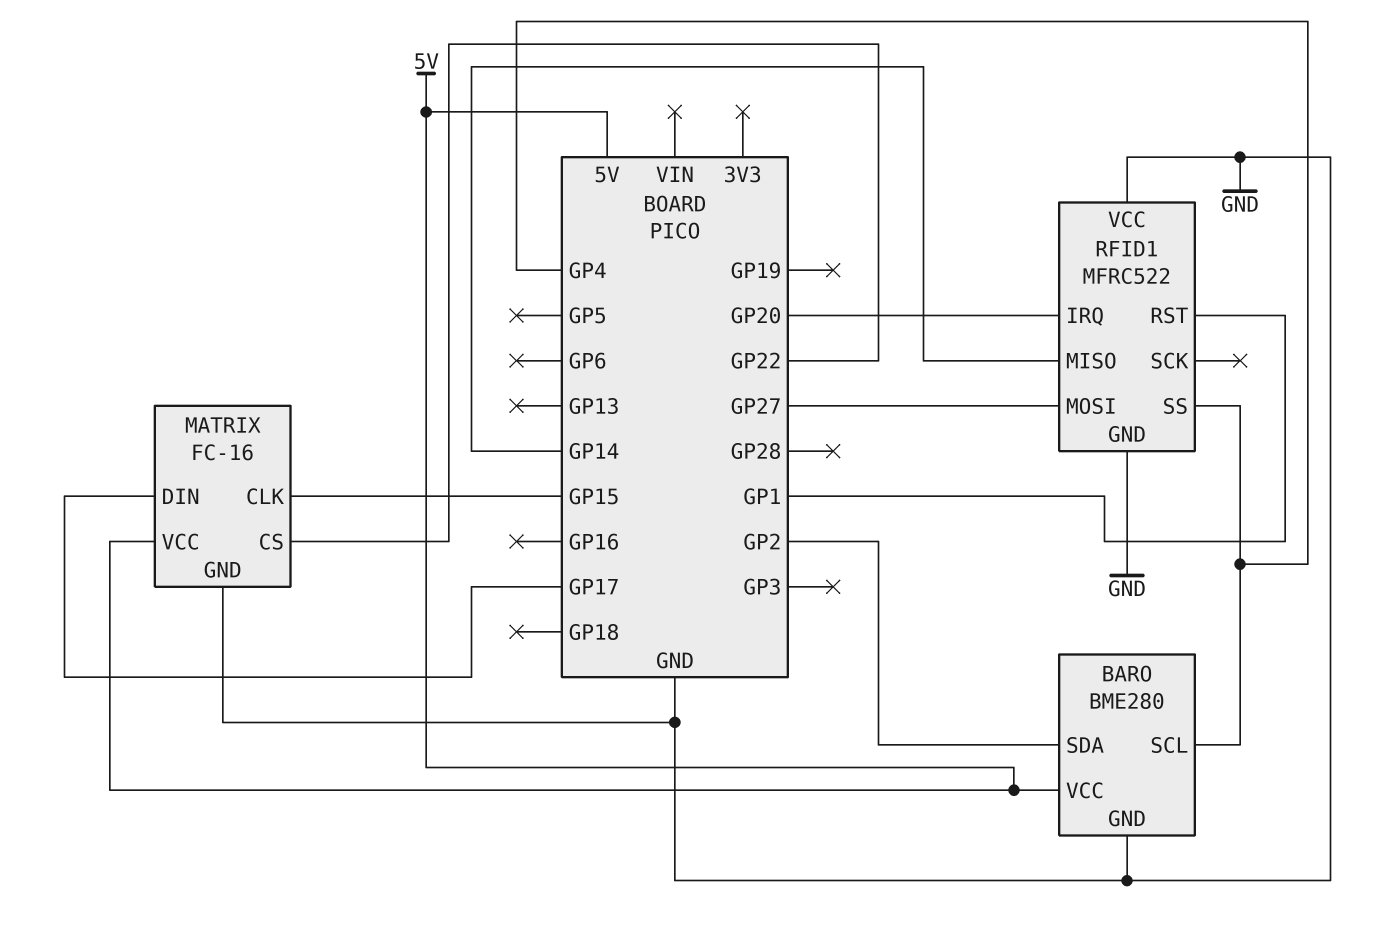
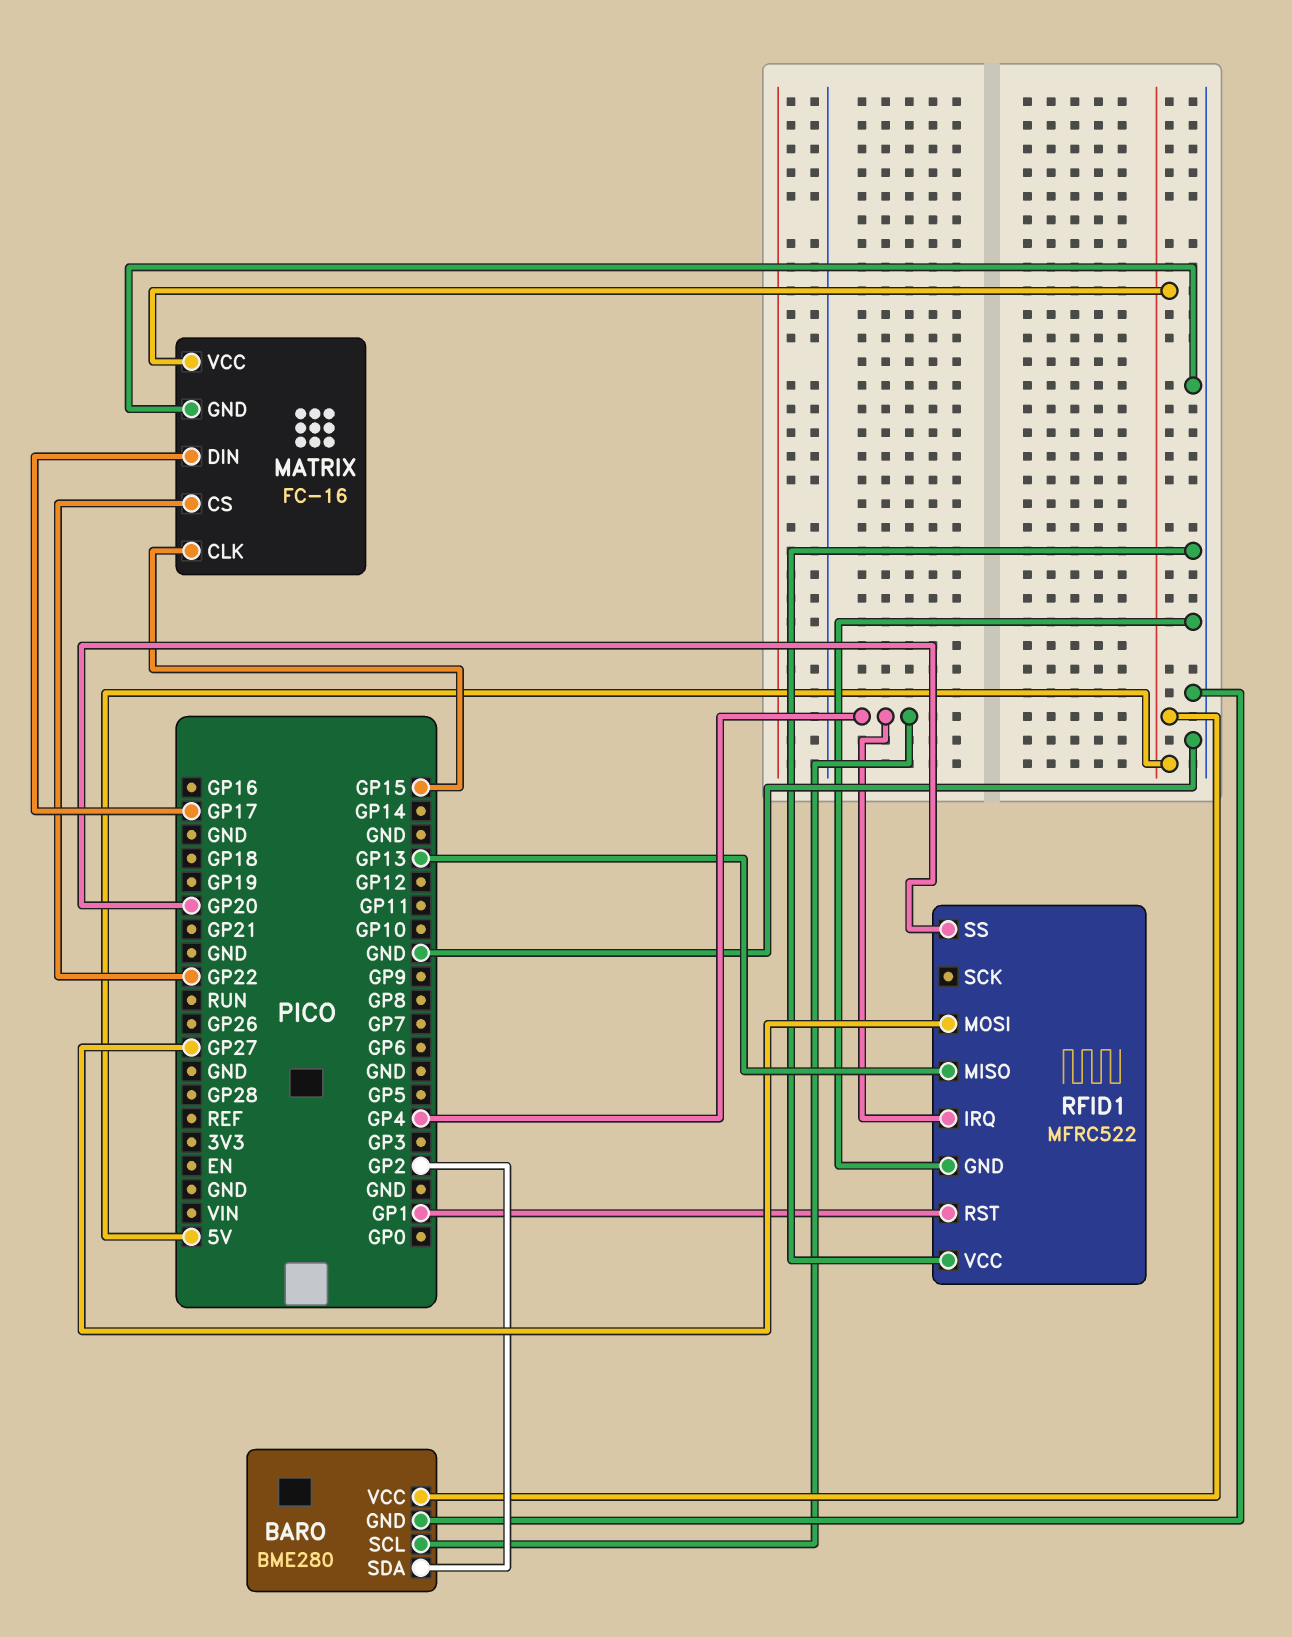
RFID1 pin IRQ: GP20 -> GP4
RFID1 pin MISO: GP14 -> GP13
RFID1 pin SS: GP4 -> GP20

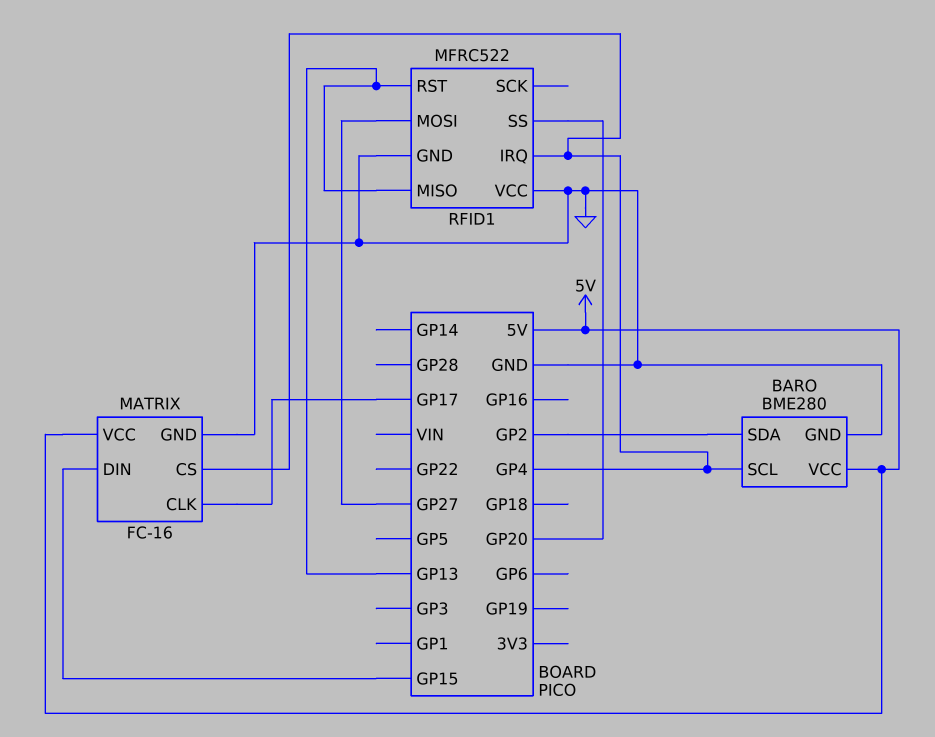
MATRIX pin CLK: GP15 -> GP17
MATRIX pin CS: GP22 -> GP4
MATRIX pin DIN: GP17 -> GP15
RFID1 pin RST: GP1 -> GP13

